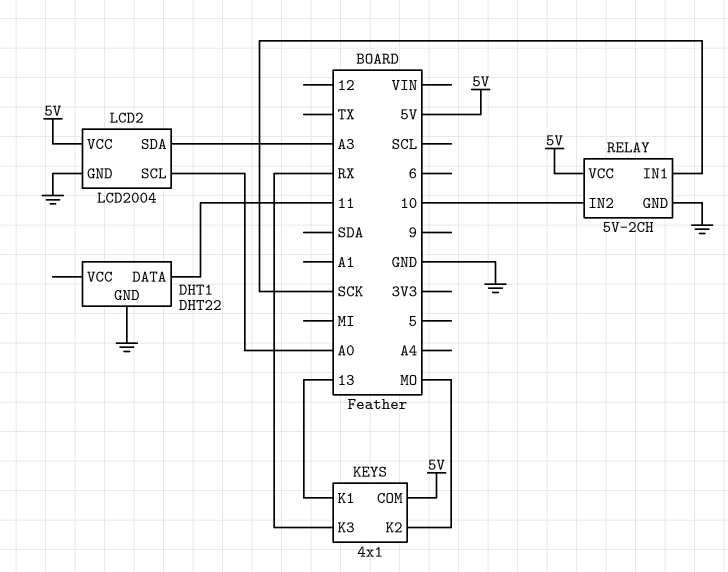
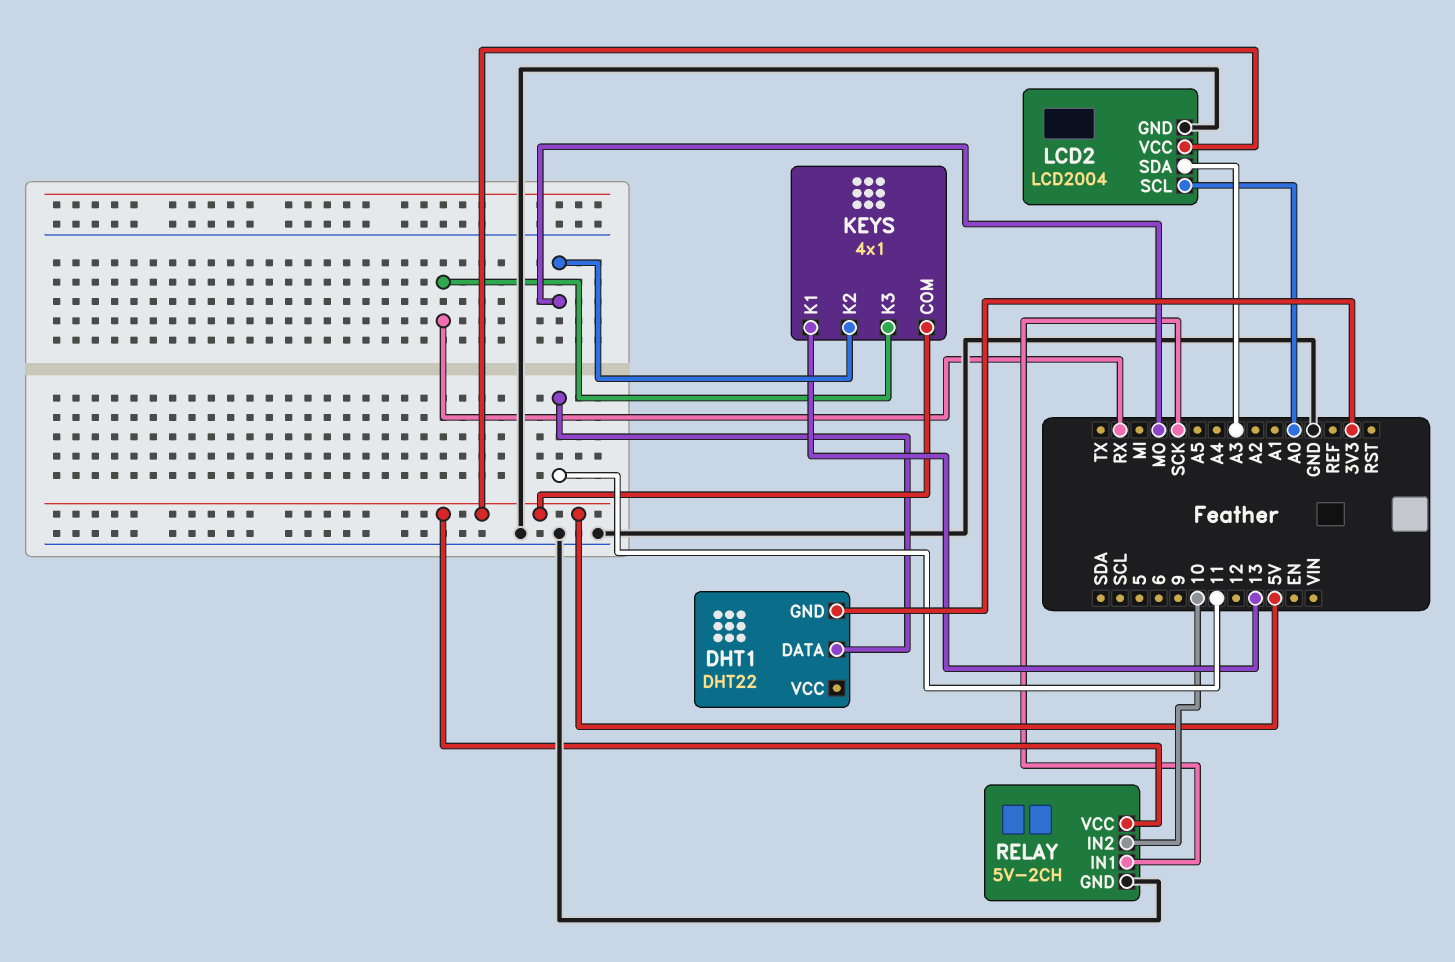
DHT1 pin GND: GND -> 3V3

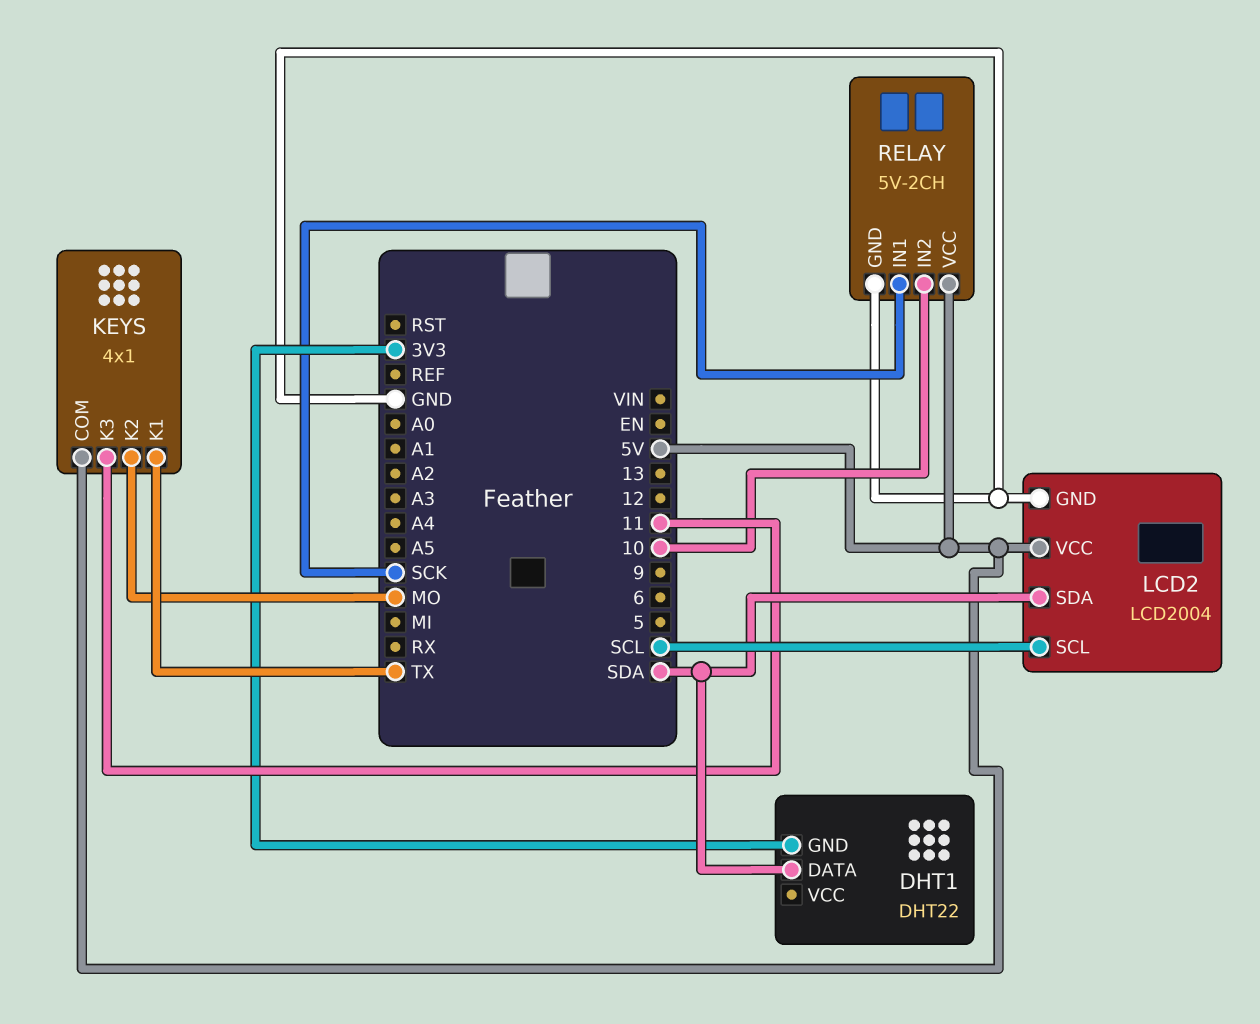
DHT1 pin DATA: 11 -> SDA
KEYS pin K1: 13 -> TX
KEYS pin K3: RX -> 11
LCD2 pin SCL: A0 -> SCL
LCD2 pin SDA: A3 -> SDA

